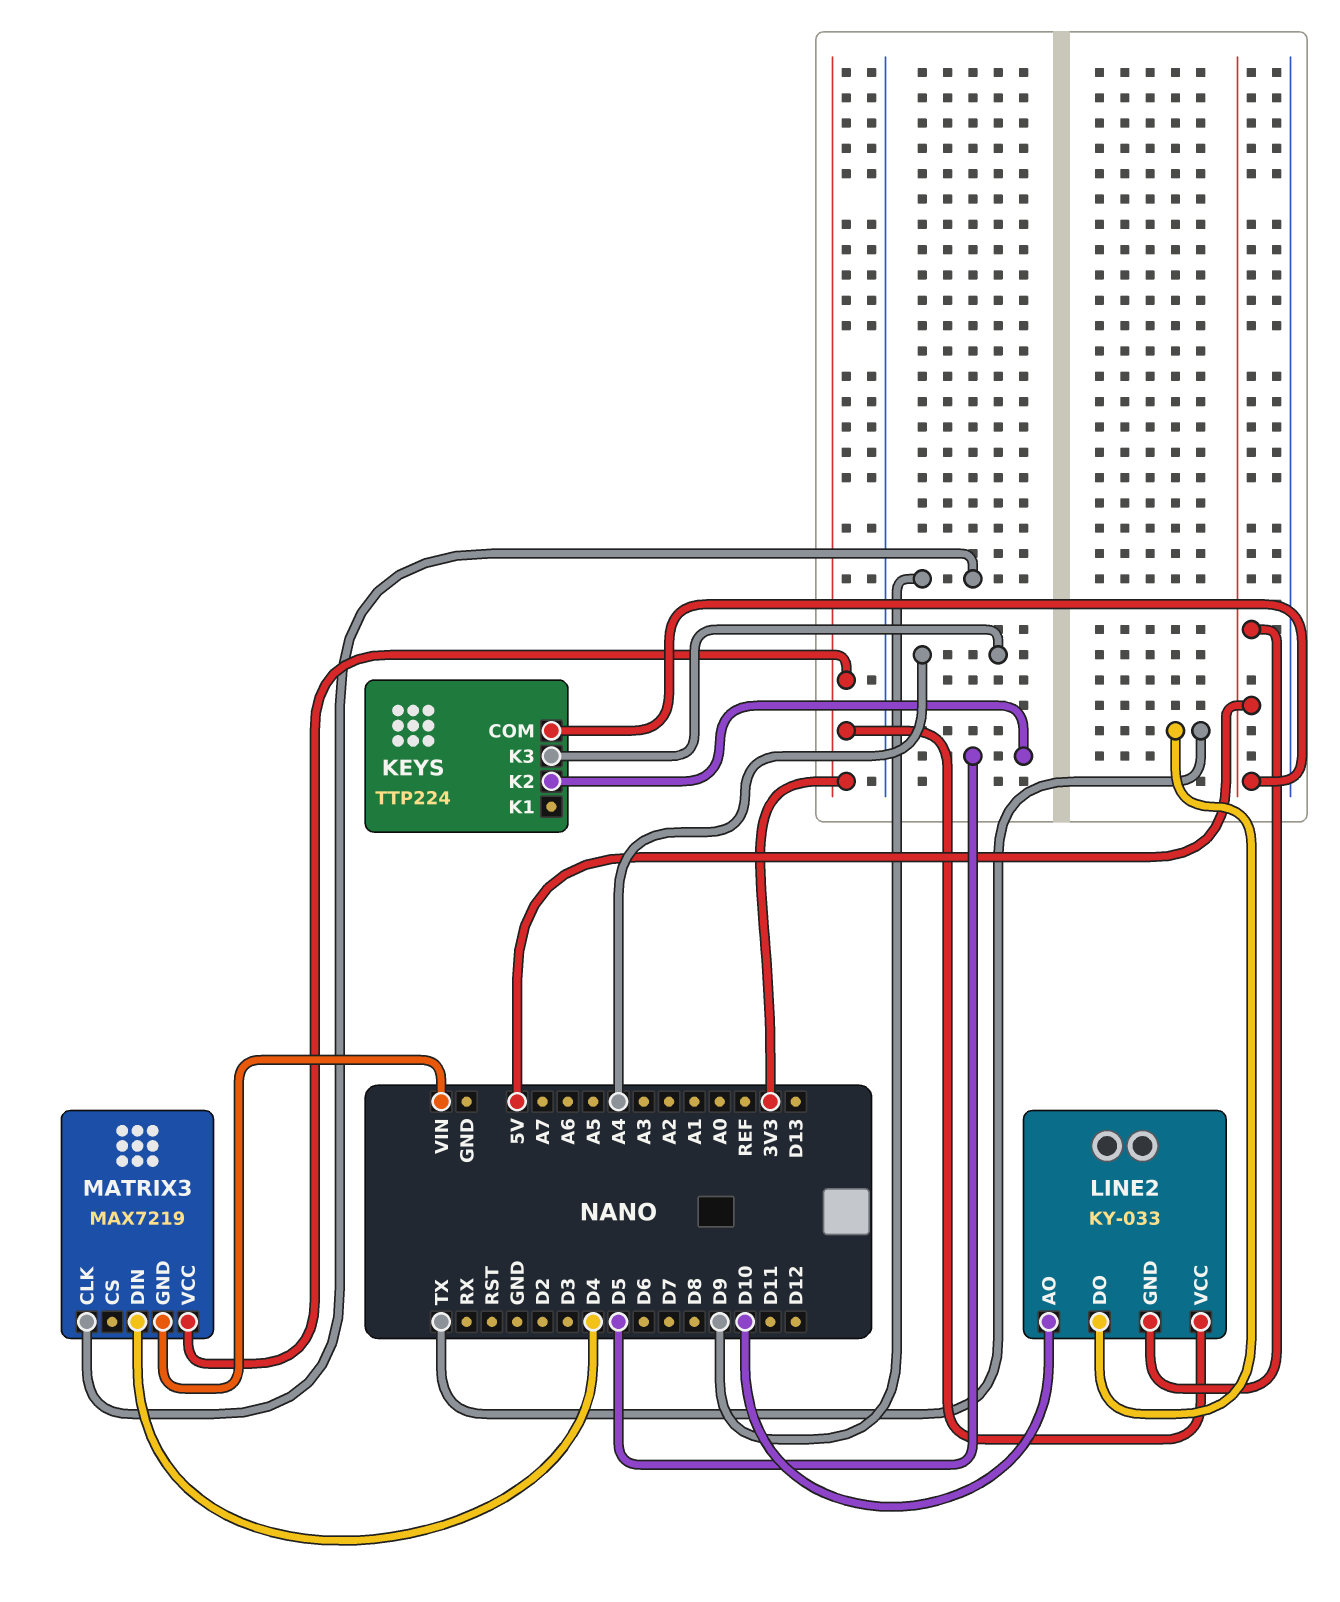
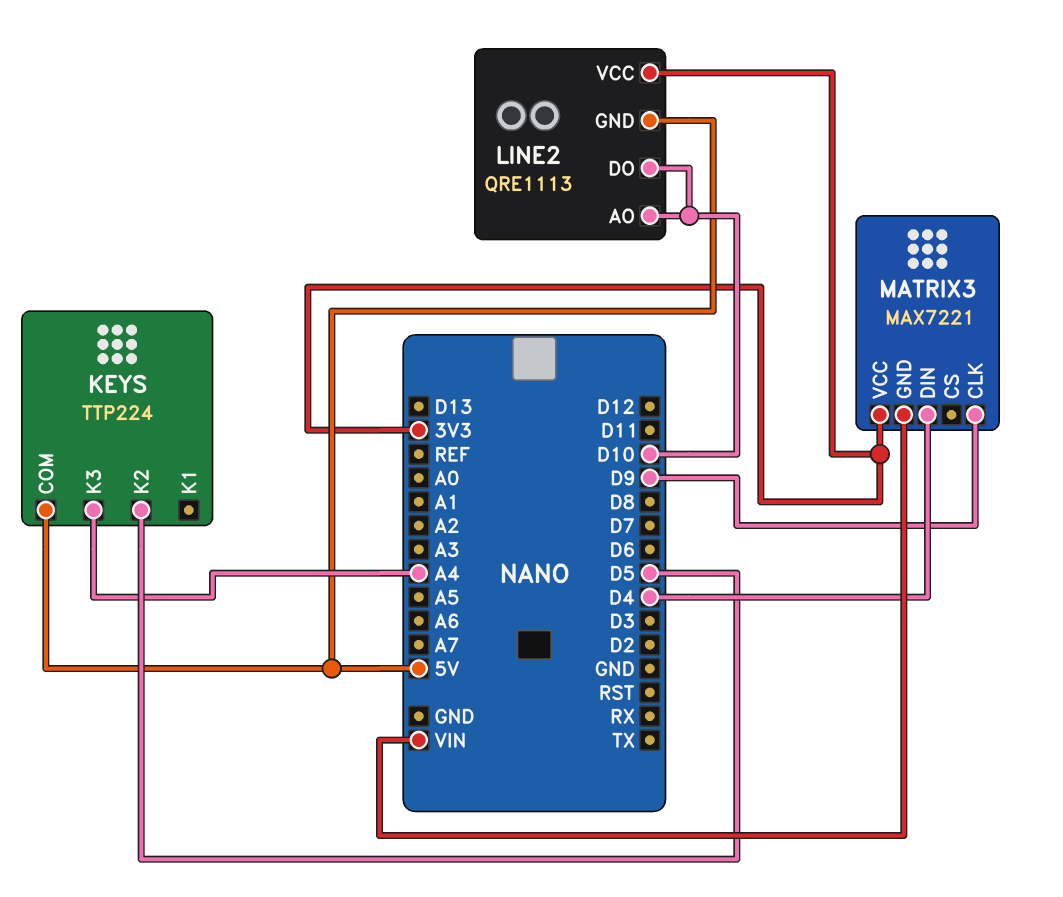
LINE2: KY-033 -> QRE1113
LINE2 pin DO: TX -> D10
MATRIX3: MAX7219 -> MAX7221

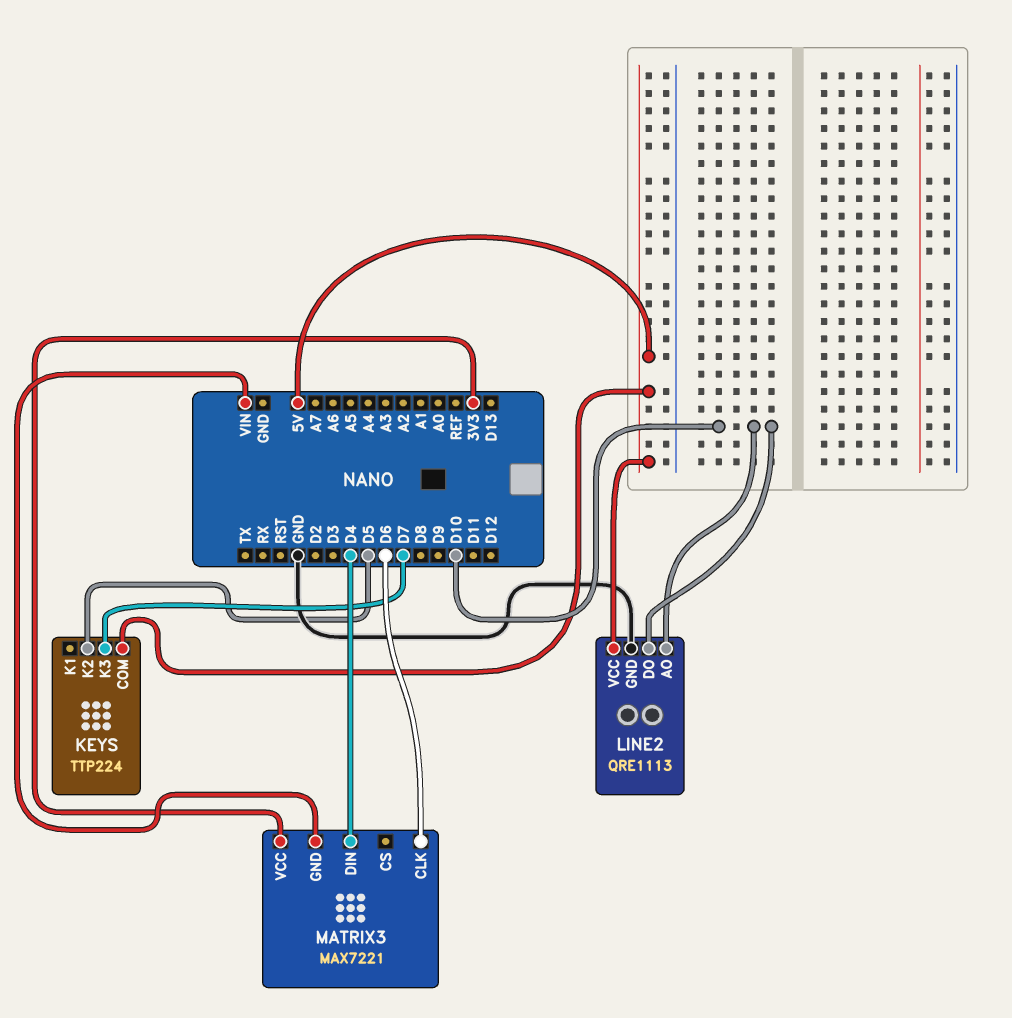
KEYS pin K3: A4 -> D7
LINE2 pin GND: 5V -> GND
LINE2 pin VCC: 3V3 -> 5V
MATRIX3 pin CLK: D9 -> D6

